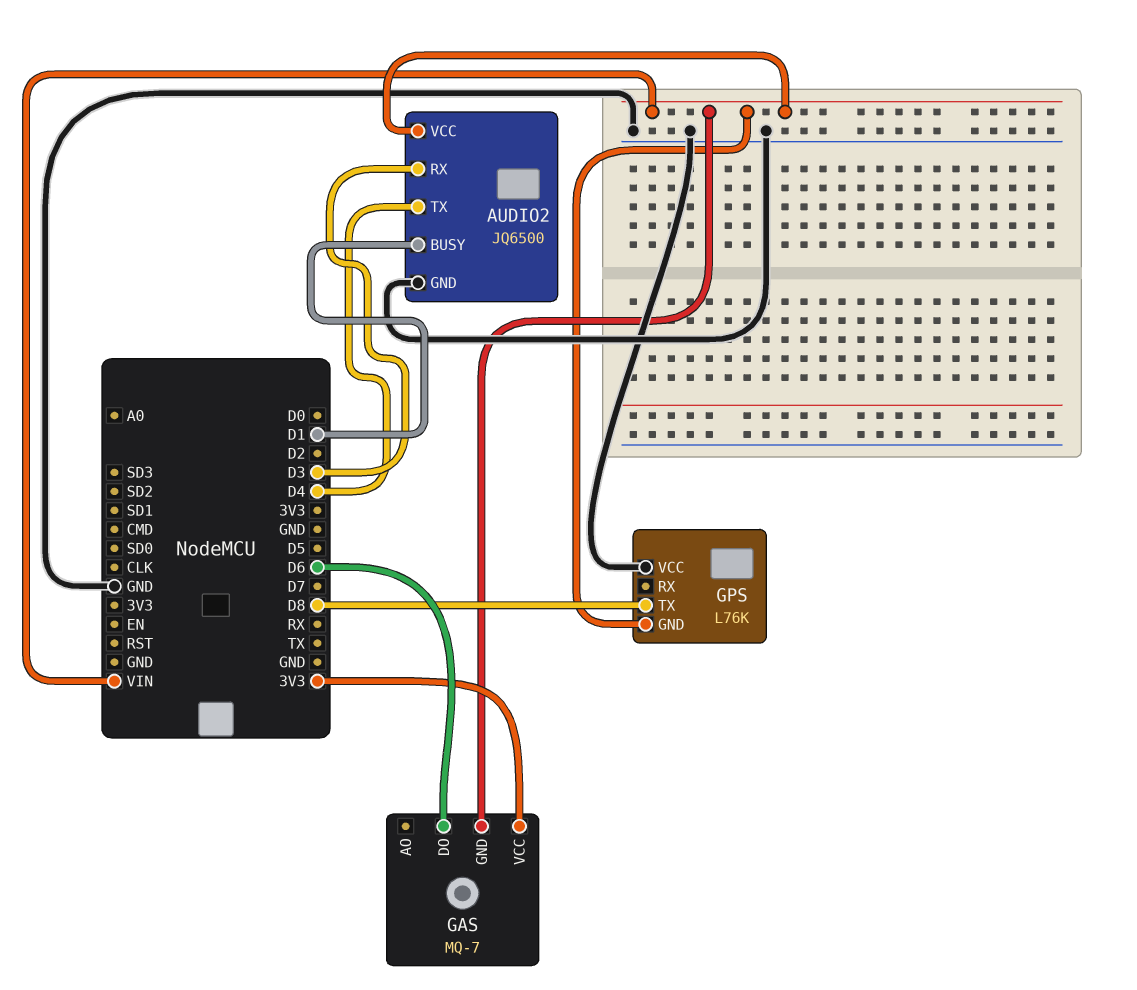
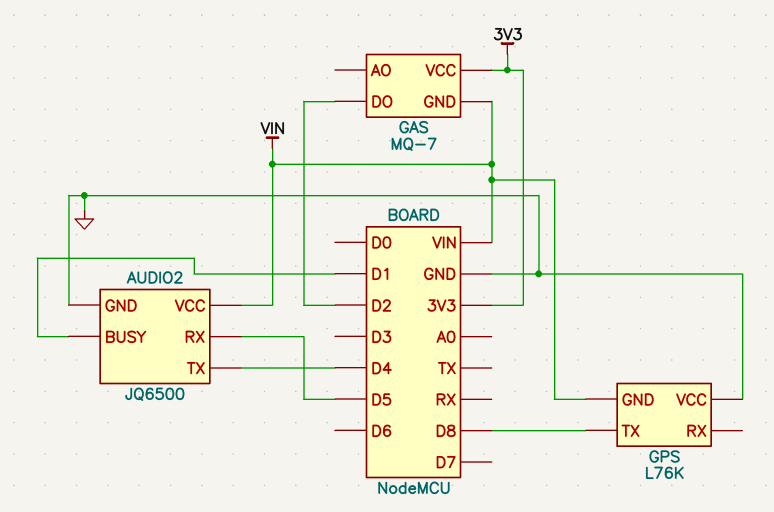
AUDIO2 pin RX: D3 -> D5
GAS pin DO: D6 -> D2

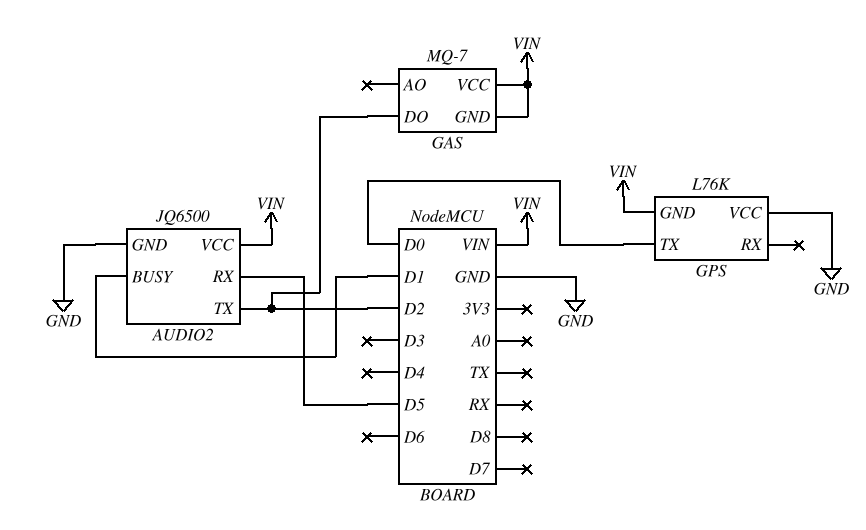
AUDIO2 pin TX: D4 -> D2
GAS pin VCC: 3V3 -> VIN
GPS pin TX: D8 -> D0

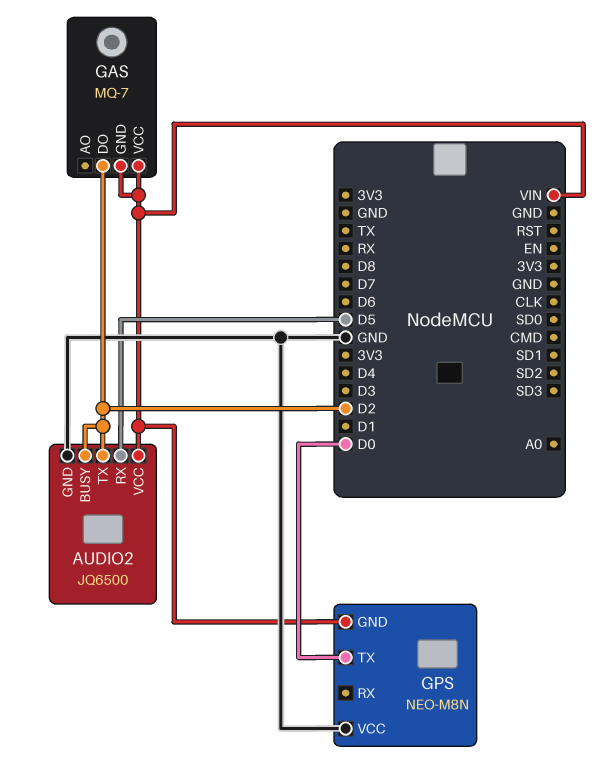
AUDIO2 pin BUSY: D1 -> D2
GPS: L76K -> NEO-M8N

